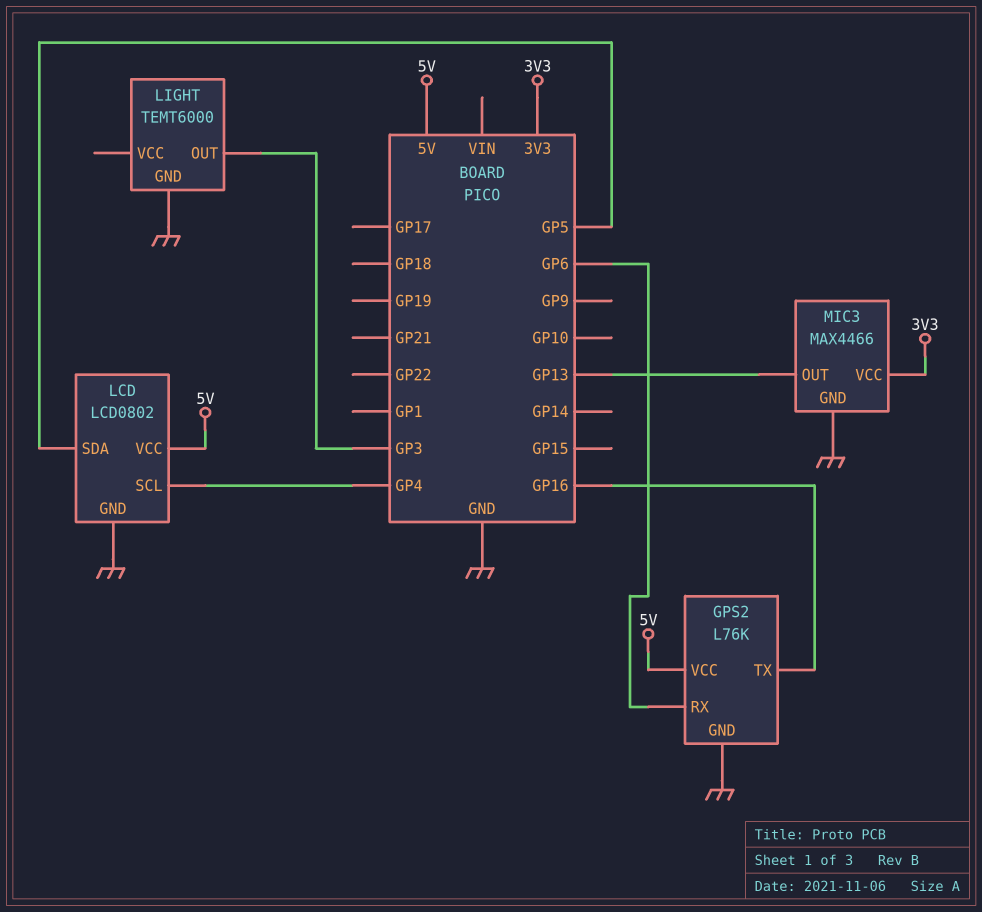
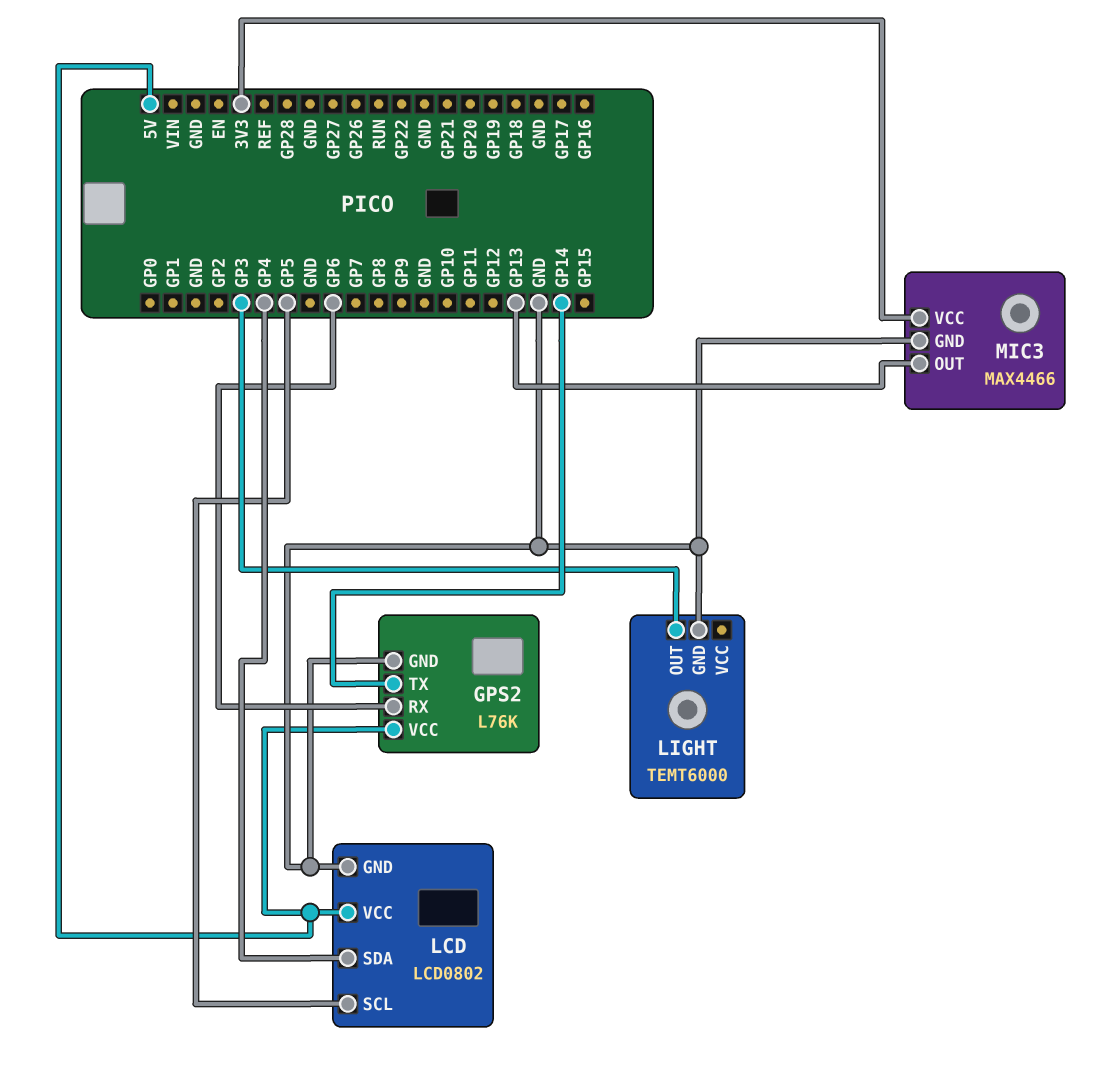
GPS2 pin TX: GP16 -> GP14
LCD pin SCL: GP4 -> GP5
LCD pin SDA: GP5 -> GP4

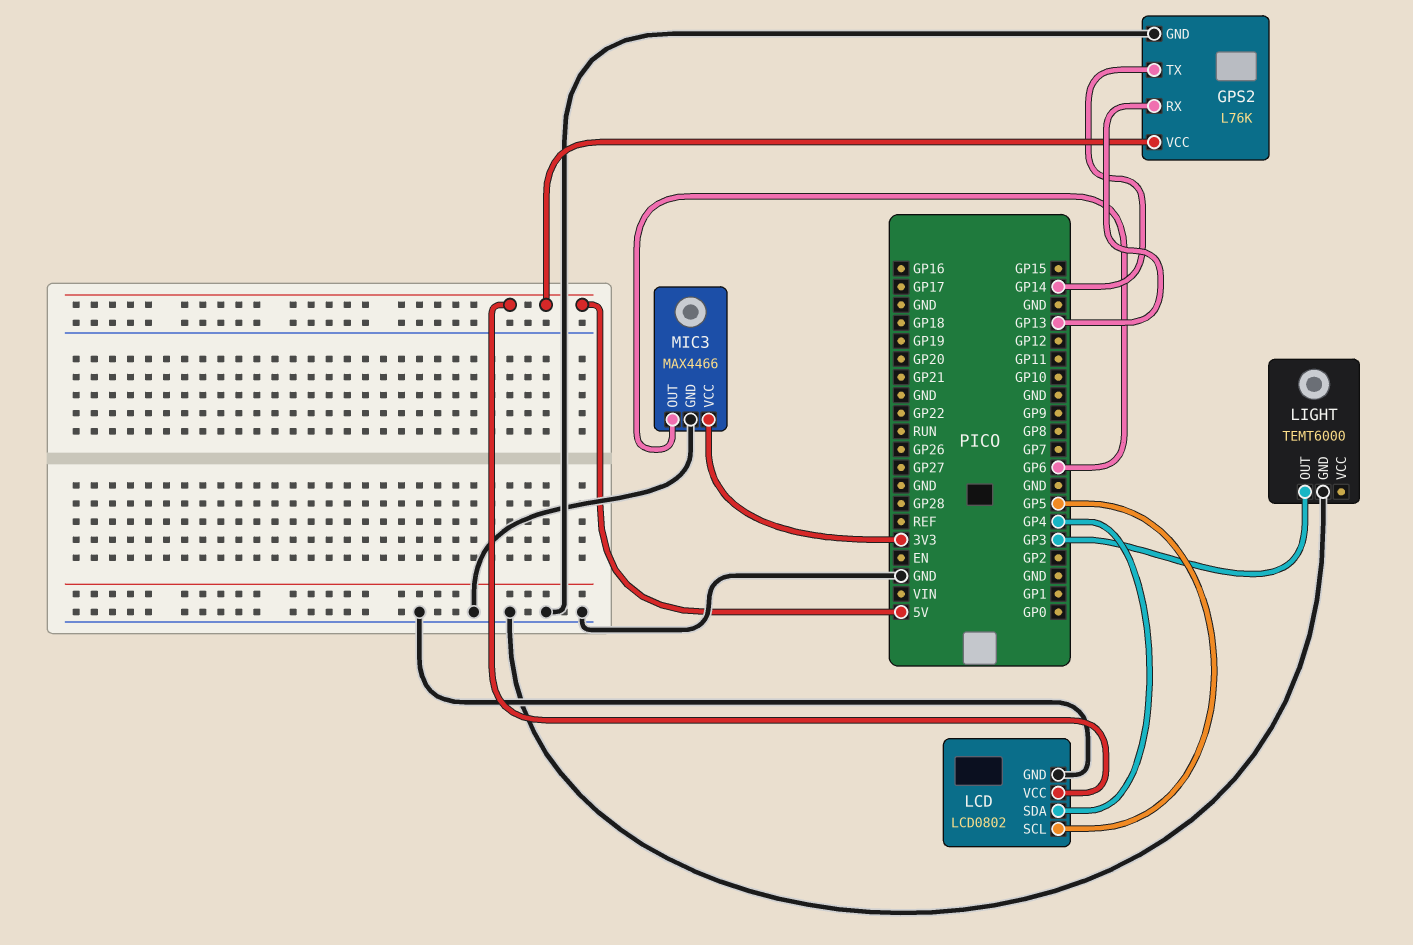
GPS2 pin RX: GP6 -> GP13
MIC3 pin OUT: GP13 -> GP6

